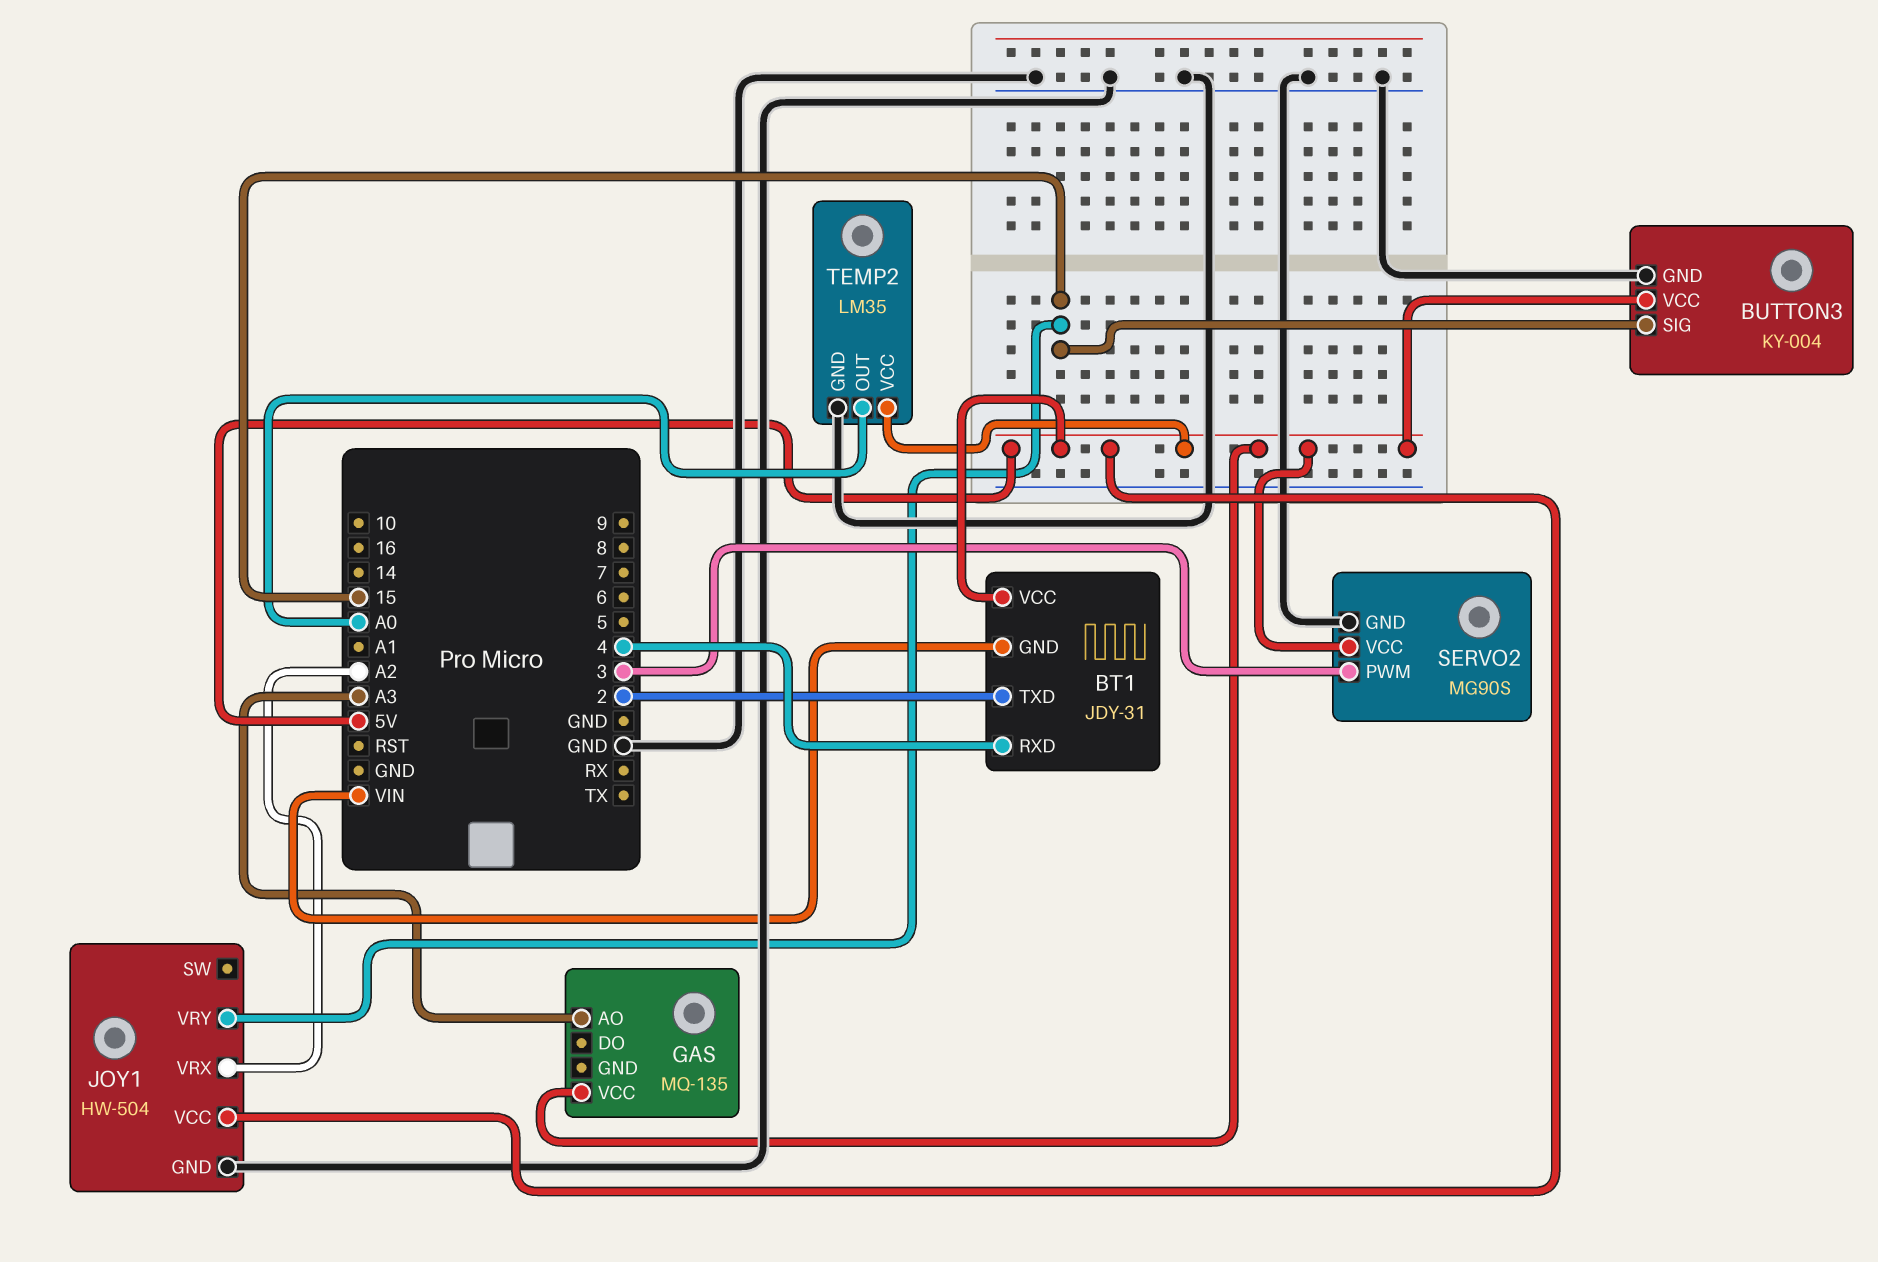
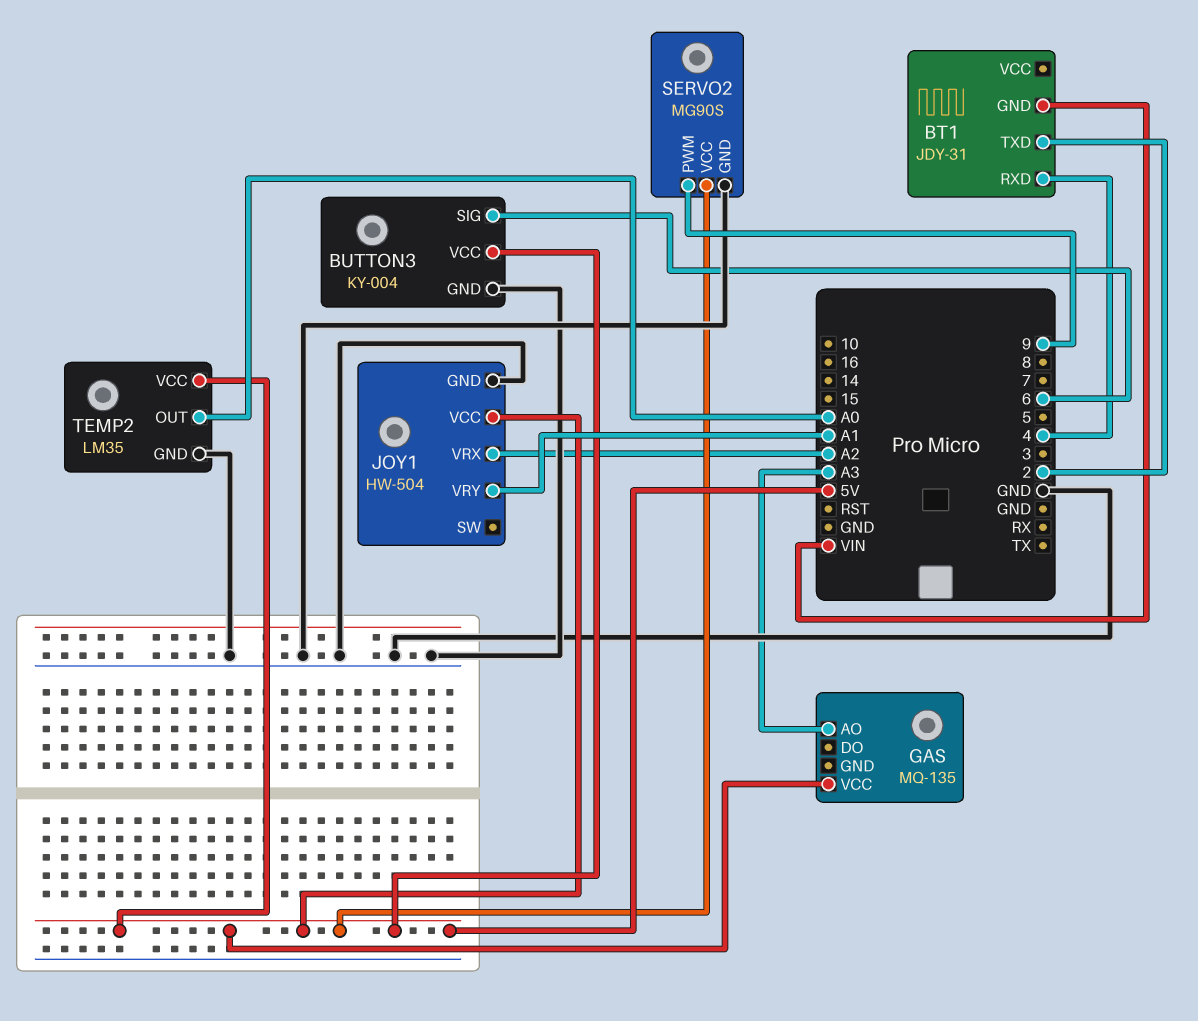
BT1 pin VCC: 5V -> none
BUTTON3 pin SIG: 15 -> 6
JOY1 pin VRY: 15 -> A1
SERVO2 pin PWM: 3 -> 9

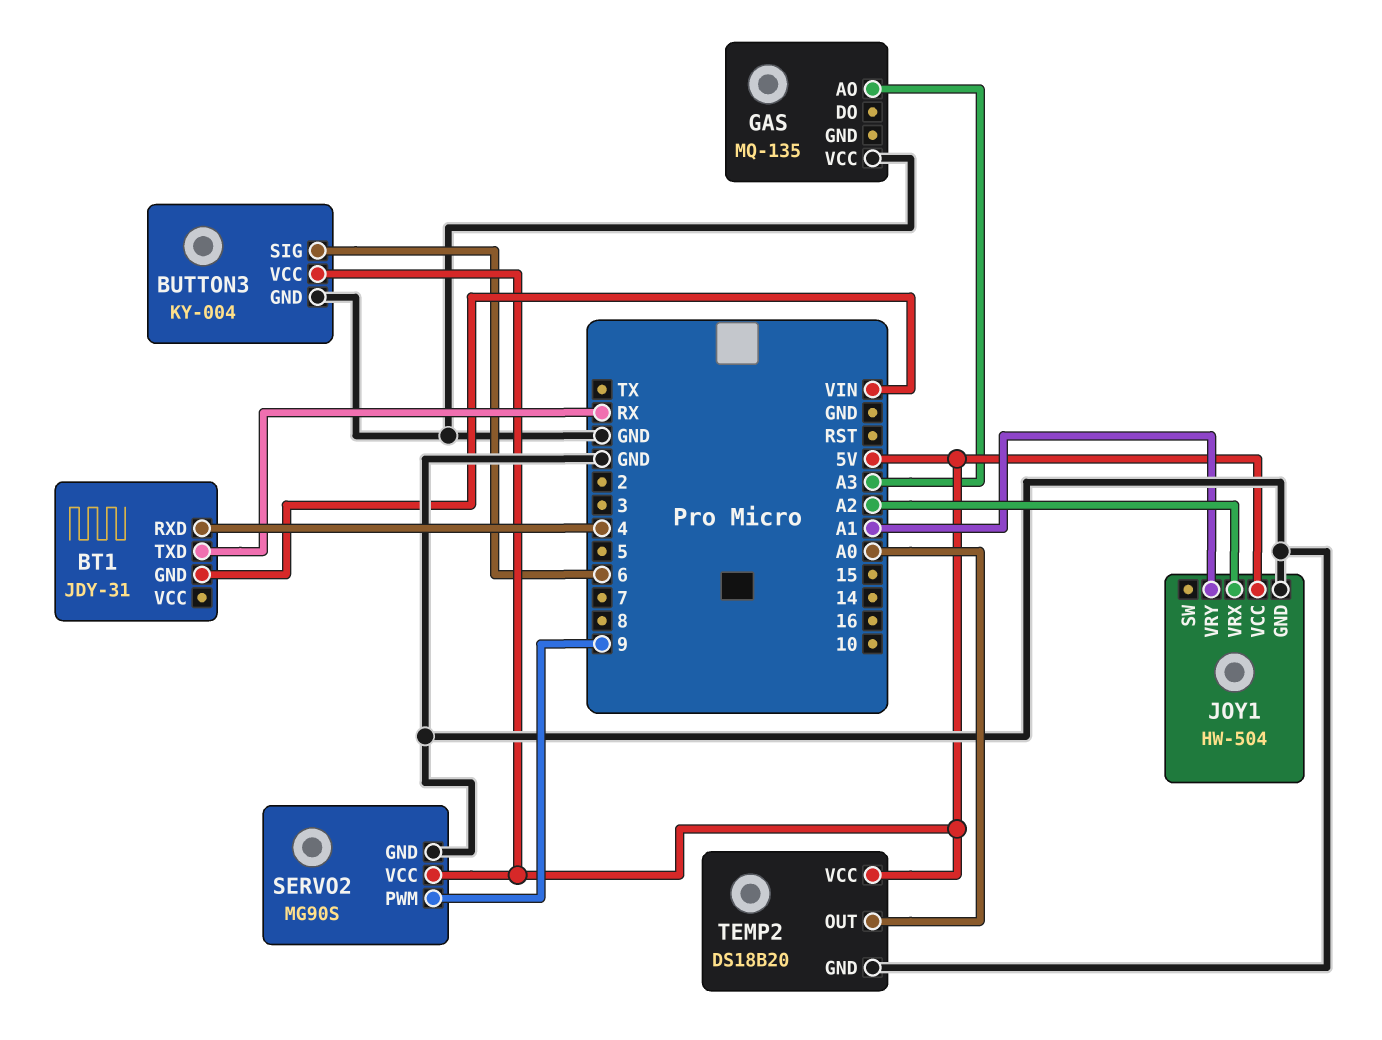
BT1 pin TXD: 2 -> RX
GAS pin VCC: 5V -> GND
TEMP2: LM35 -> DS18B20

